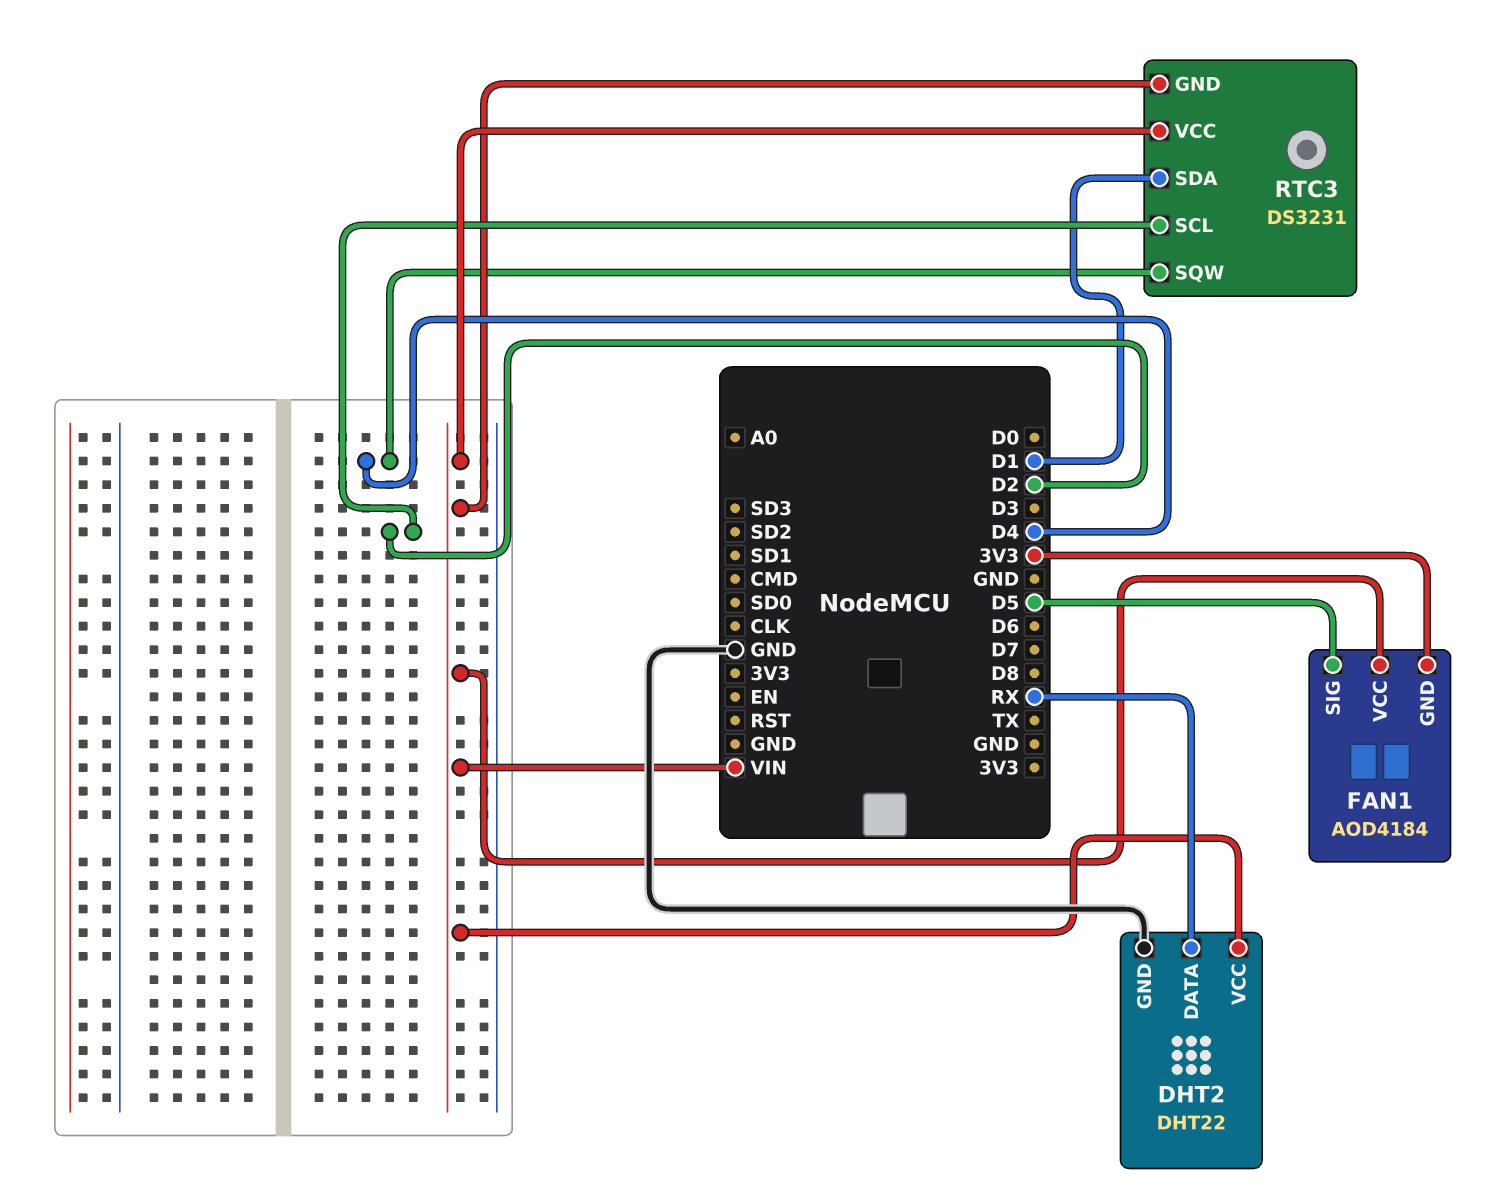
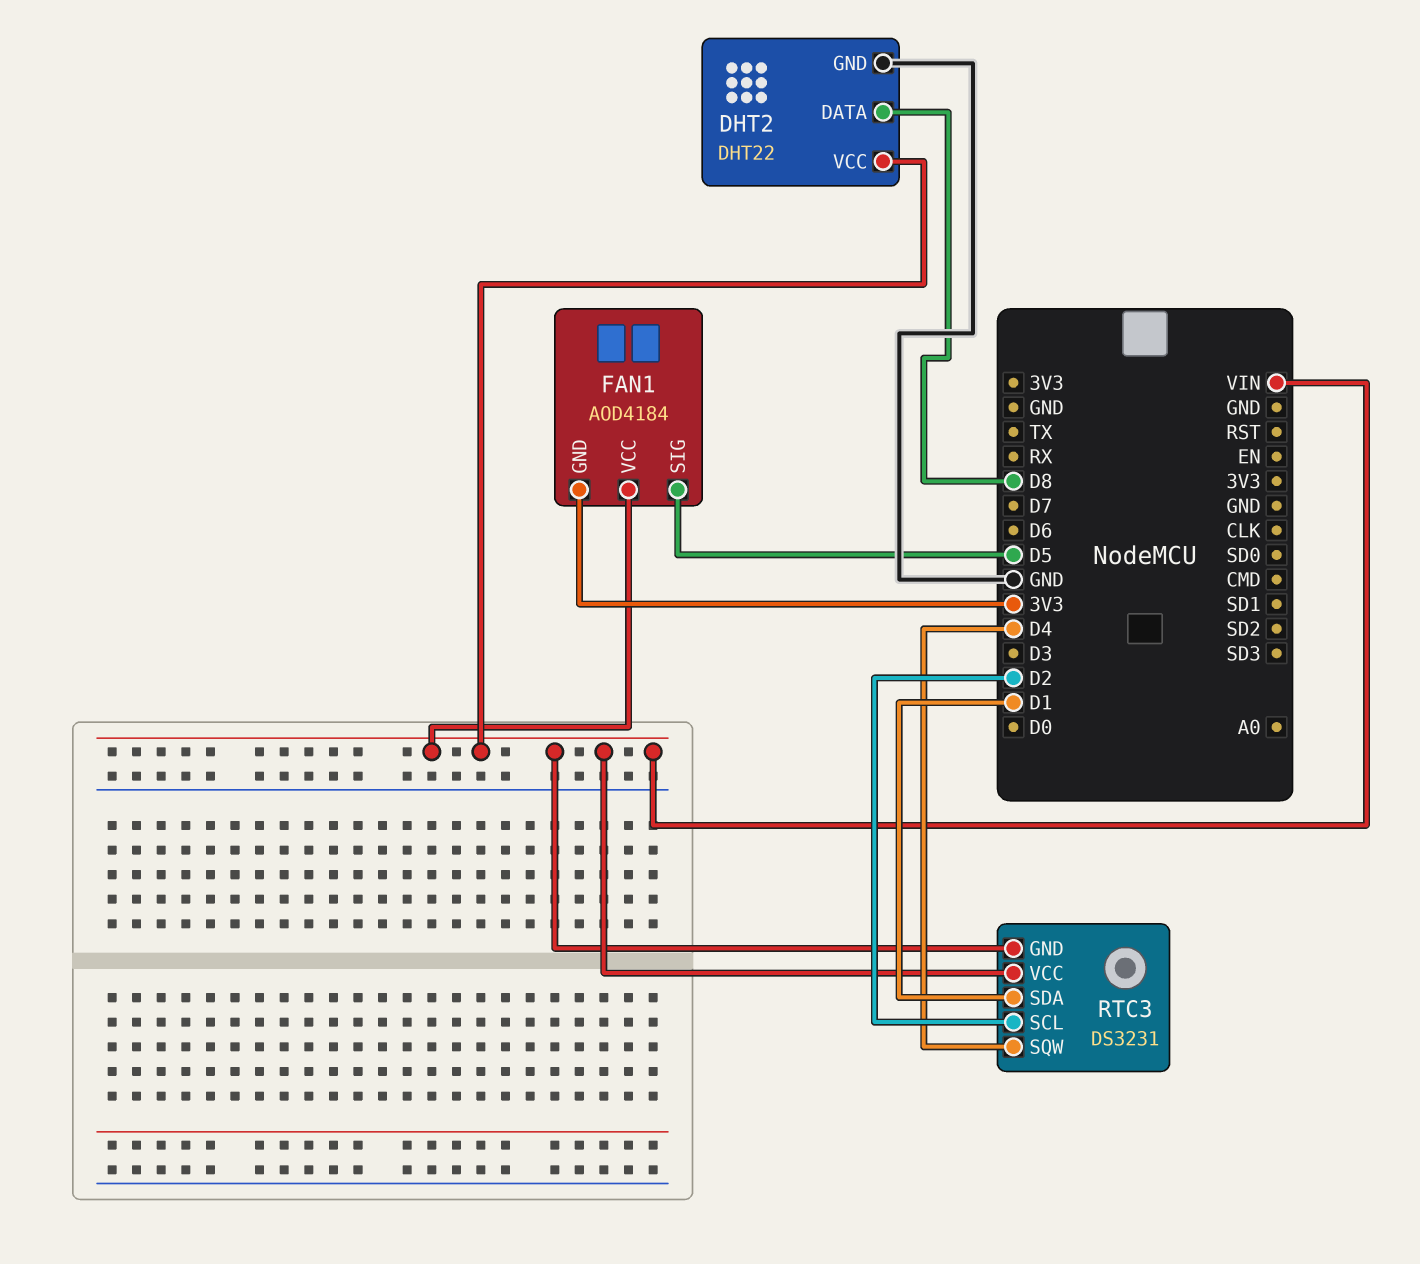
DHT2 pin DATA: RX -> D8

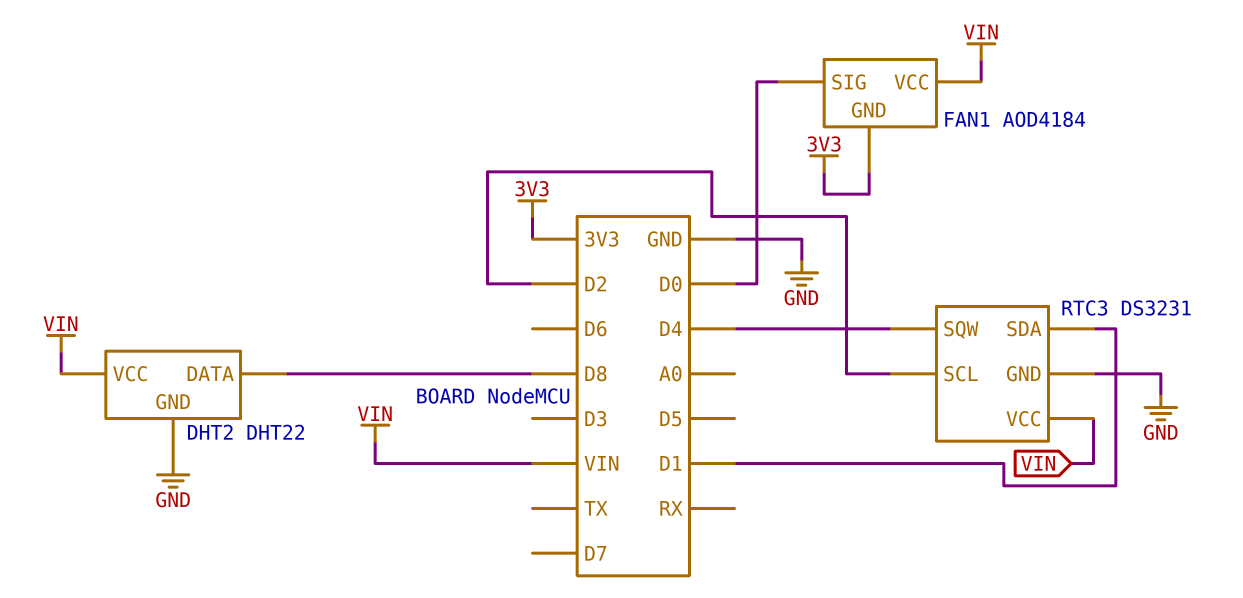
FAN1 pin SIG: D5 -> D0
RTC3 pin GND: VIN -> GND

